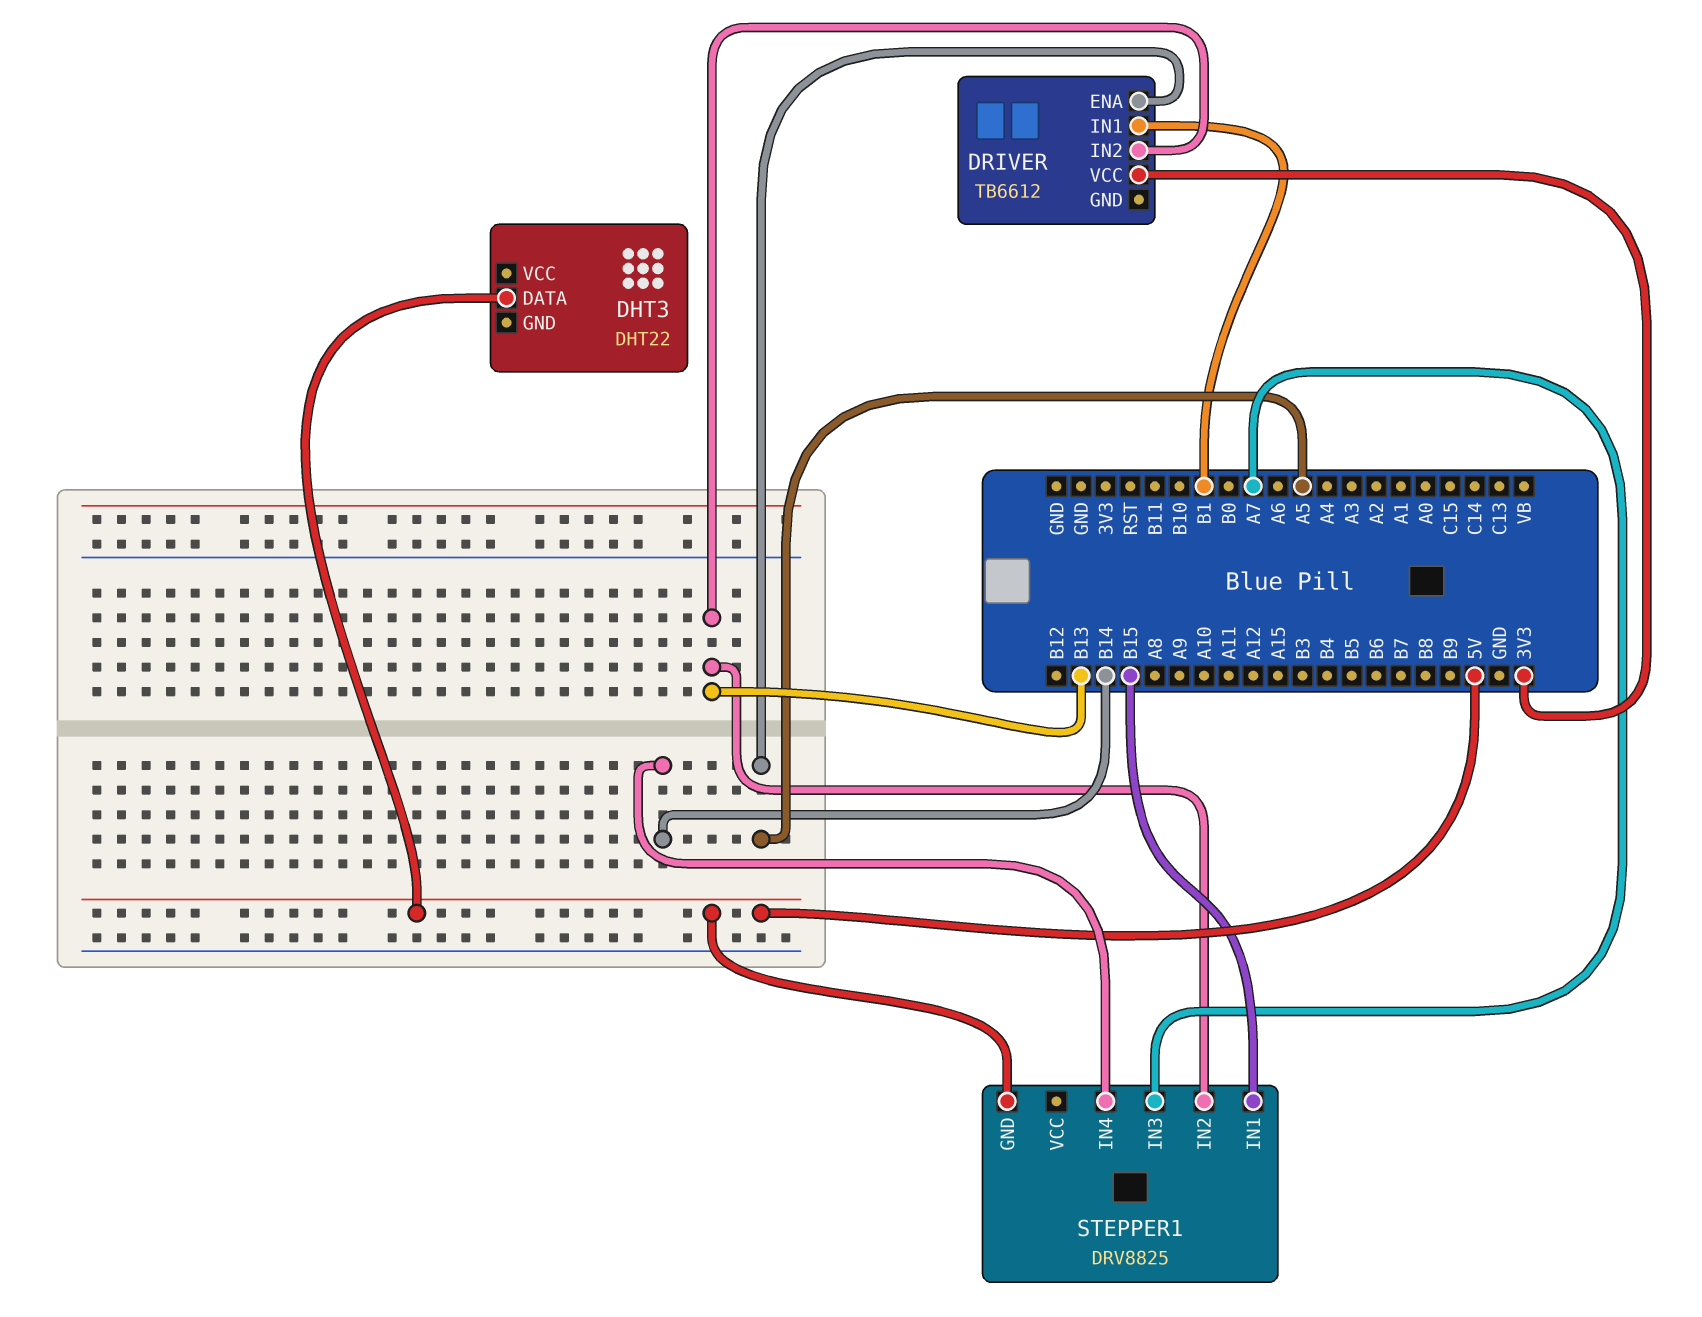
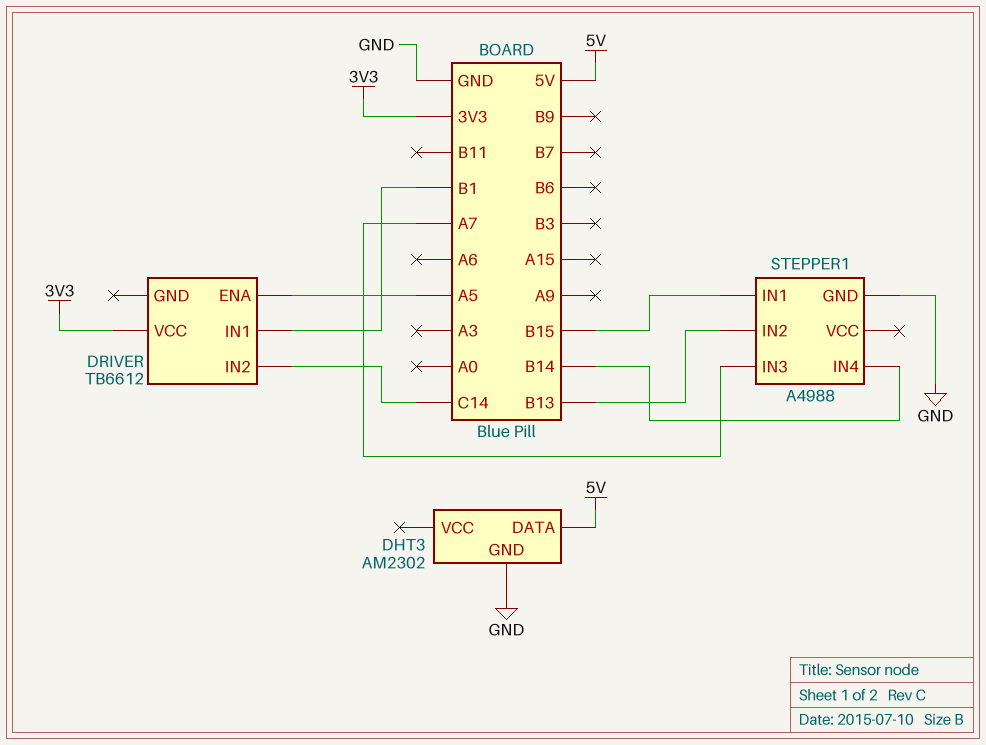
DHT3: DHT22 -> AM2302
DHT3 pin GND: none -> GND
DRIVER pin IN2: B13 -> C14
STEPPER1: DRV8825 -> A4988
STEPPER1 pin GND: 5V -> GND

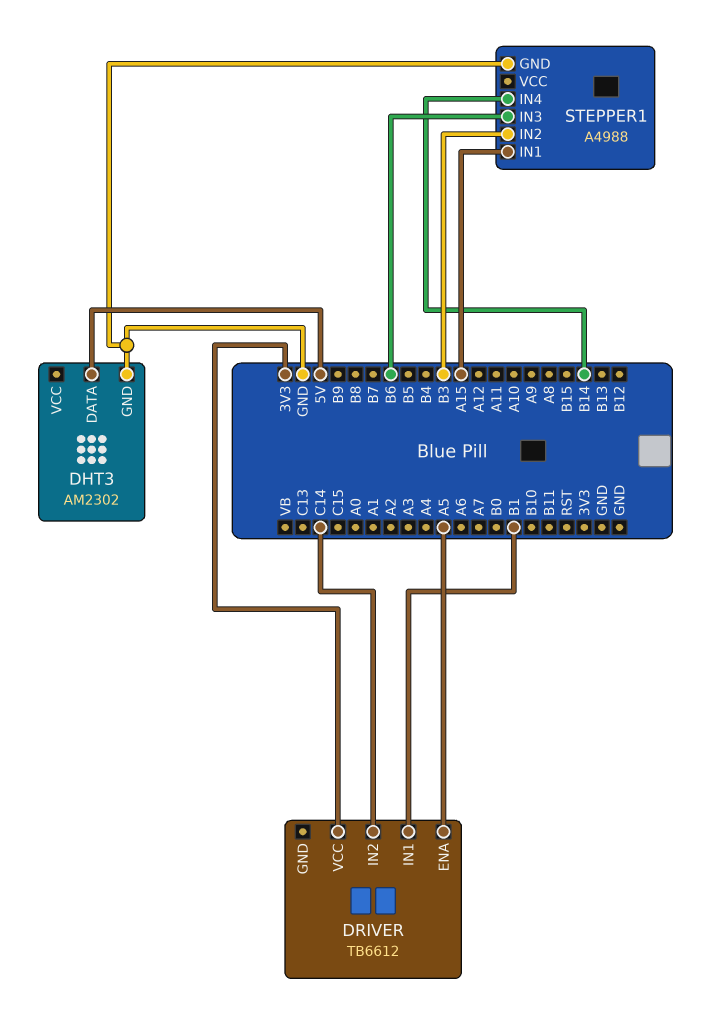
STEPPER1 pin IN1: B15 -> A15
STEPPER1 pin IN2: B13 -> B3
STEPPER1 pin IN3: A7 -> B6

